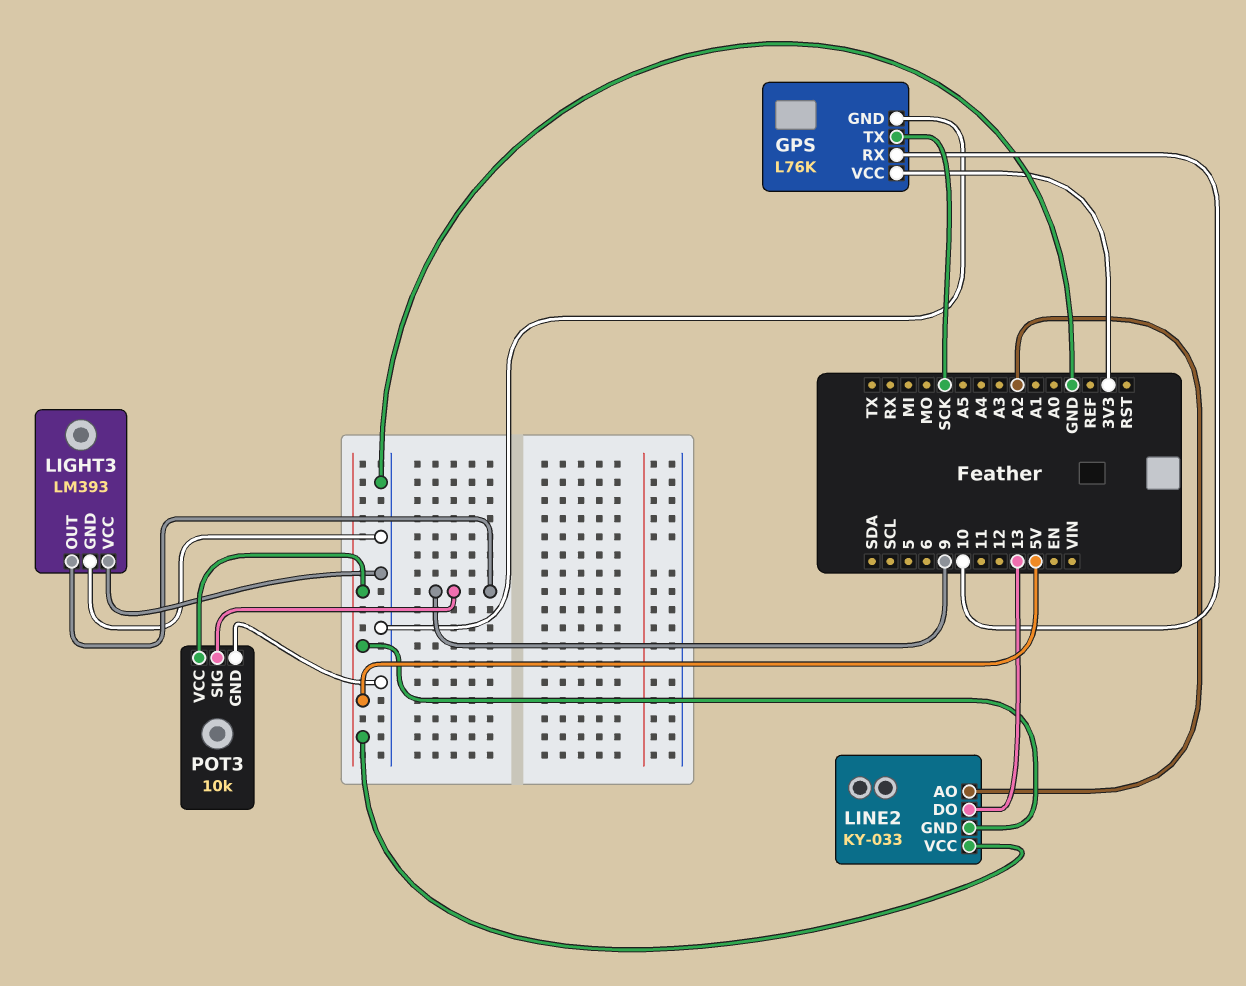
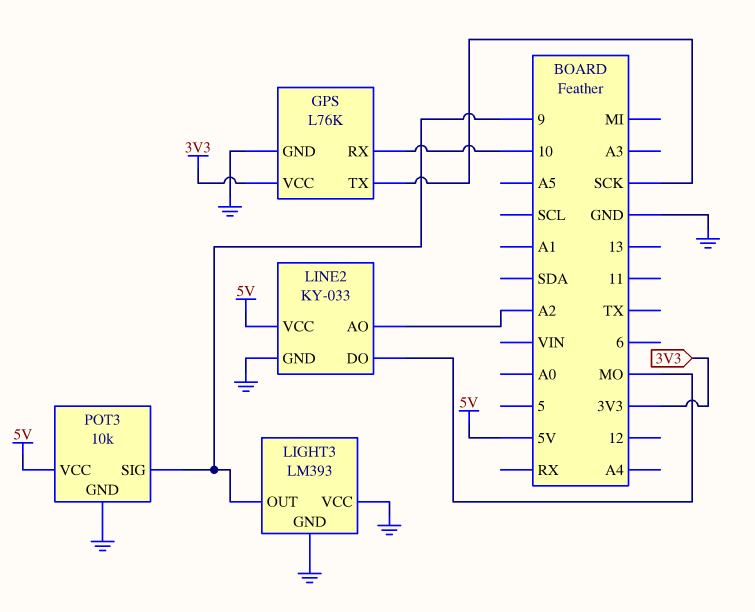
LINE2 pin DO: 13 -> MO
LINE2 pin GND: 5V -> GND

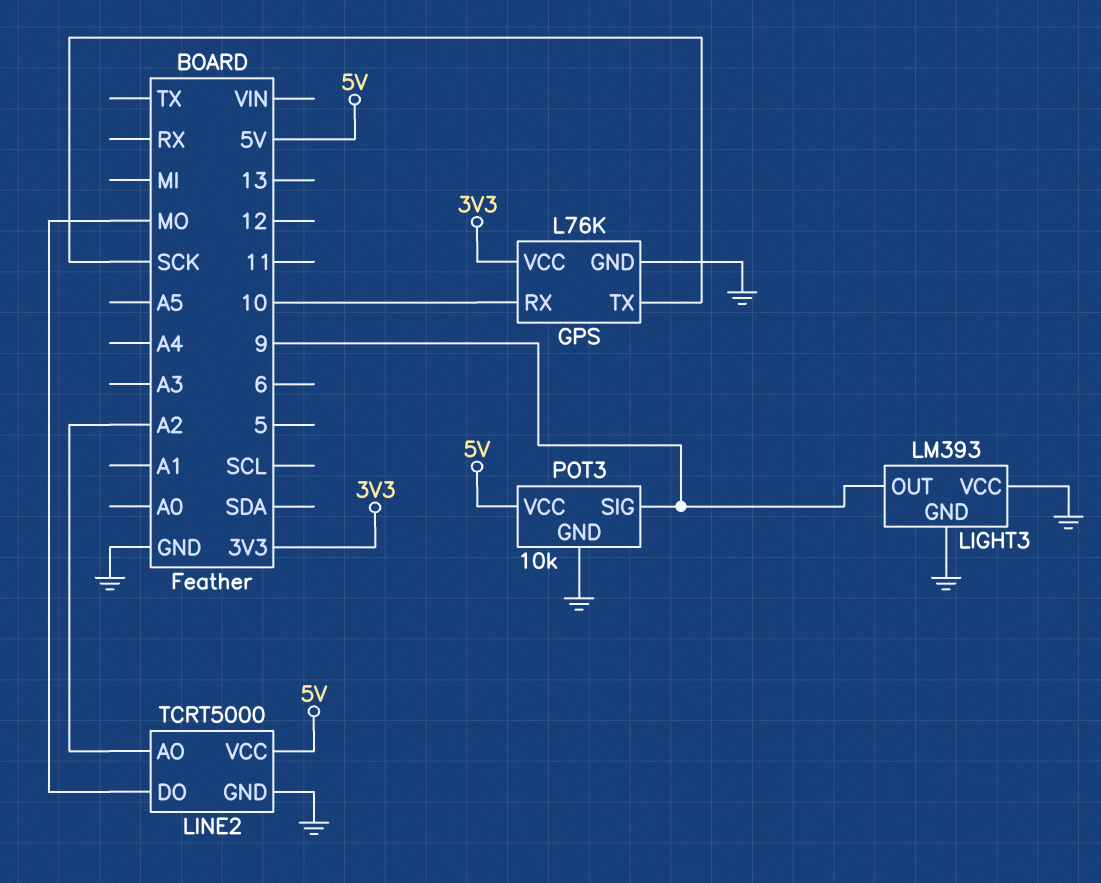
LINE2: KY-033 -> TCRT5000

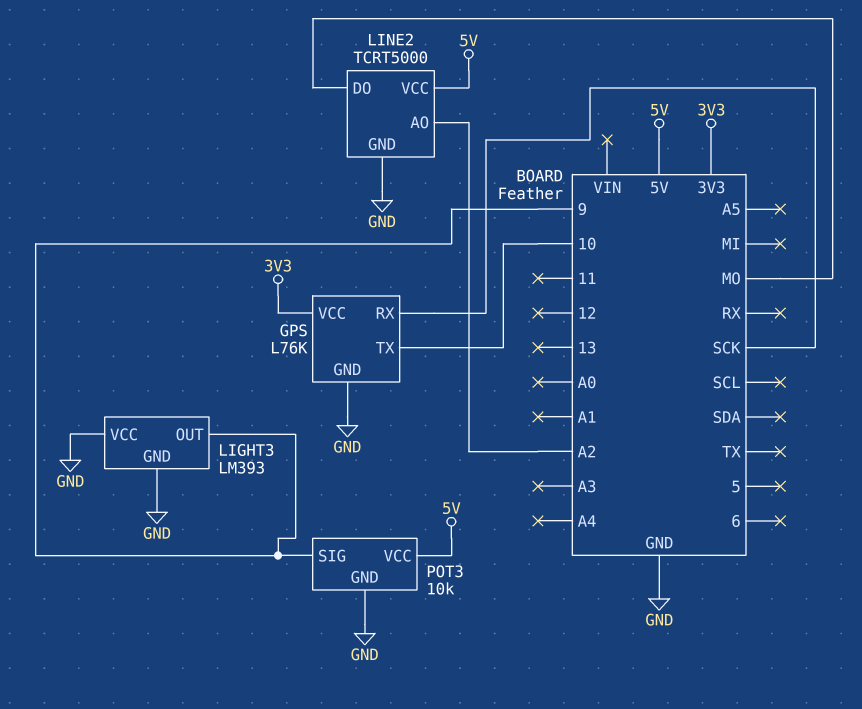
GPS pin RX: 10 -> SCK
GPS pin TX: SCK -> 10

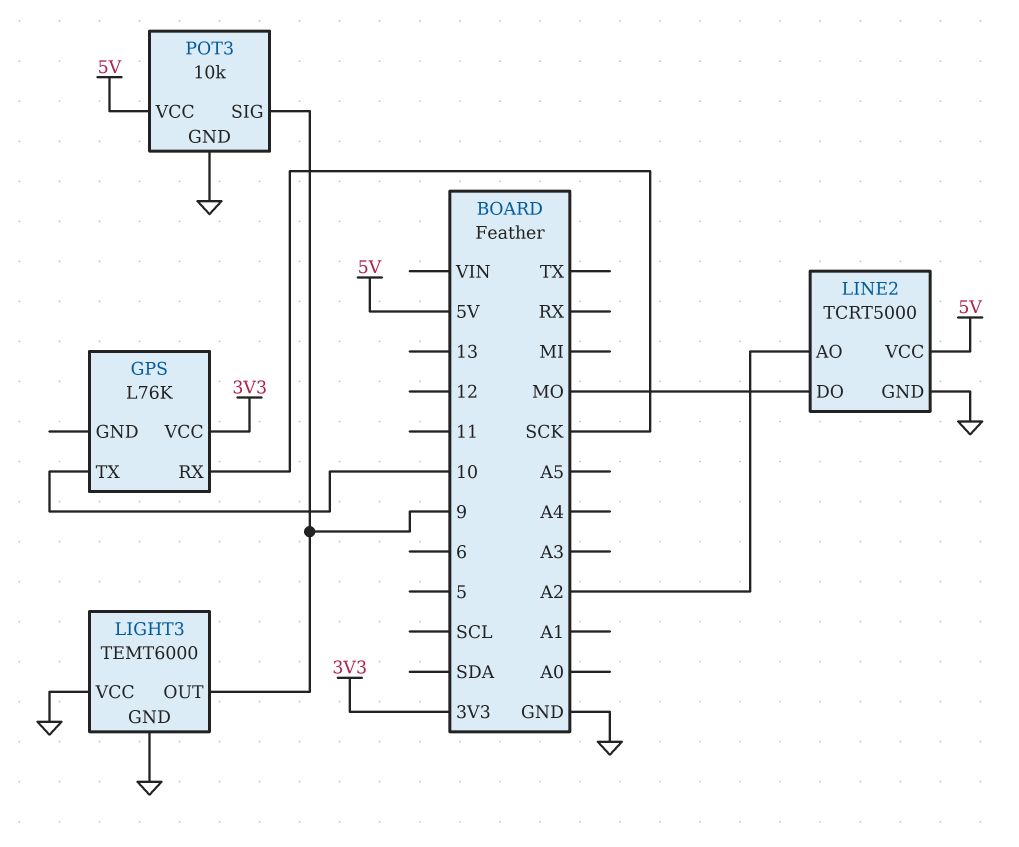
GPS pin GND: GND -> none
LIGHT3: LM393 -> TEMT6000

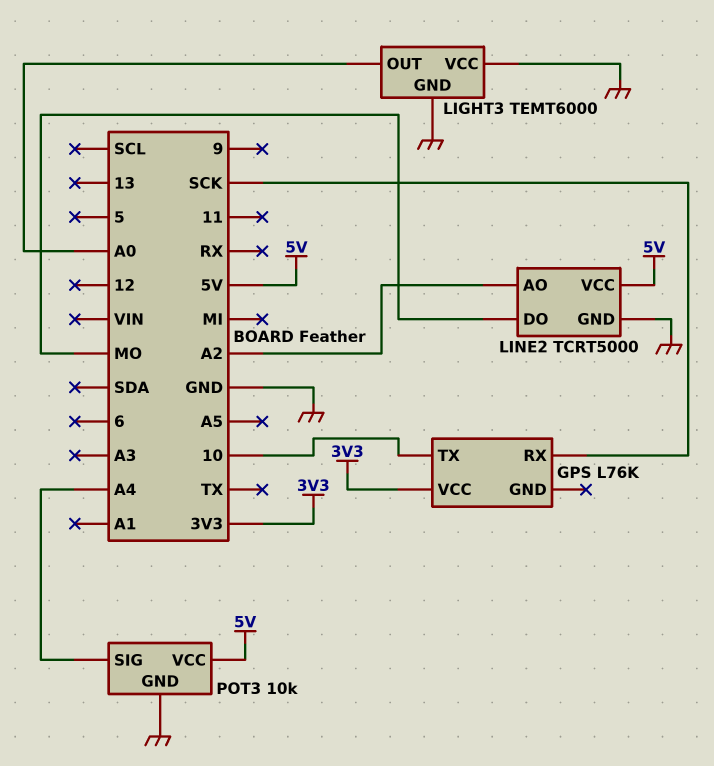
LIGHT3 pin OUT: 9 -> A0
POT3 pin SIG: 9 -> A4

